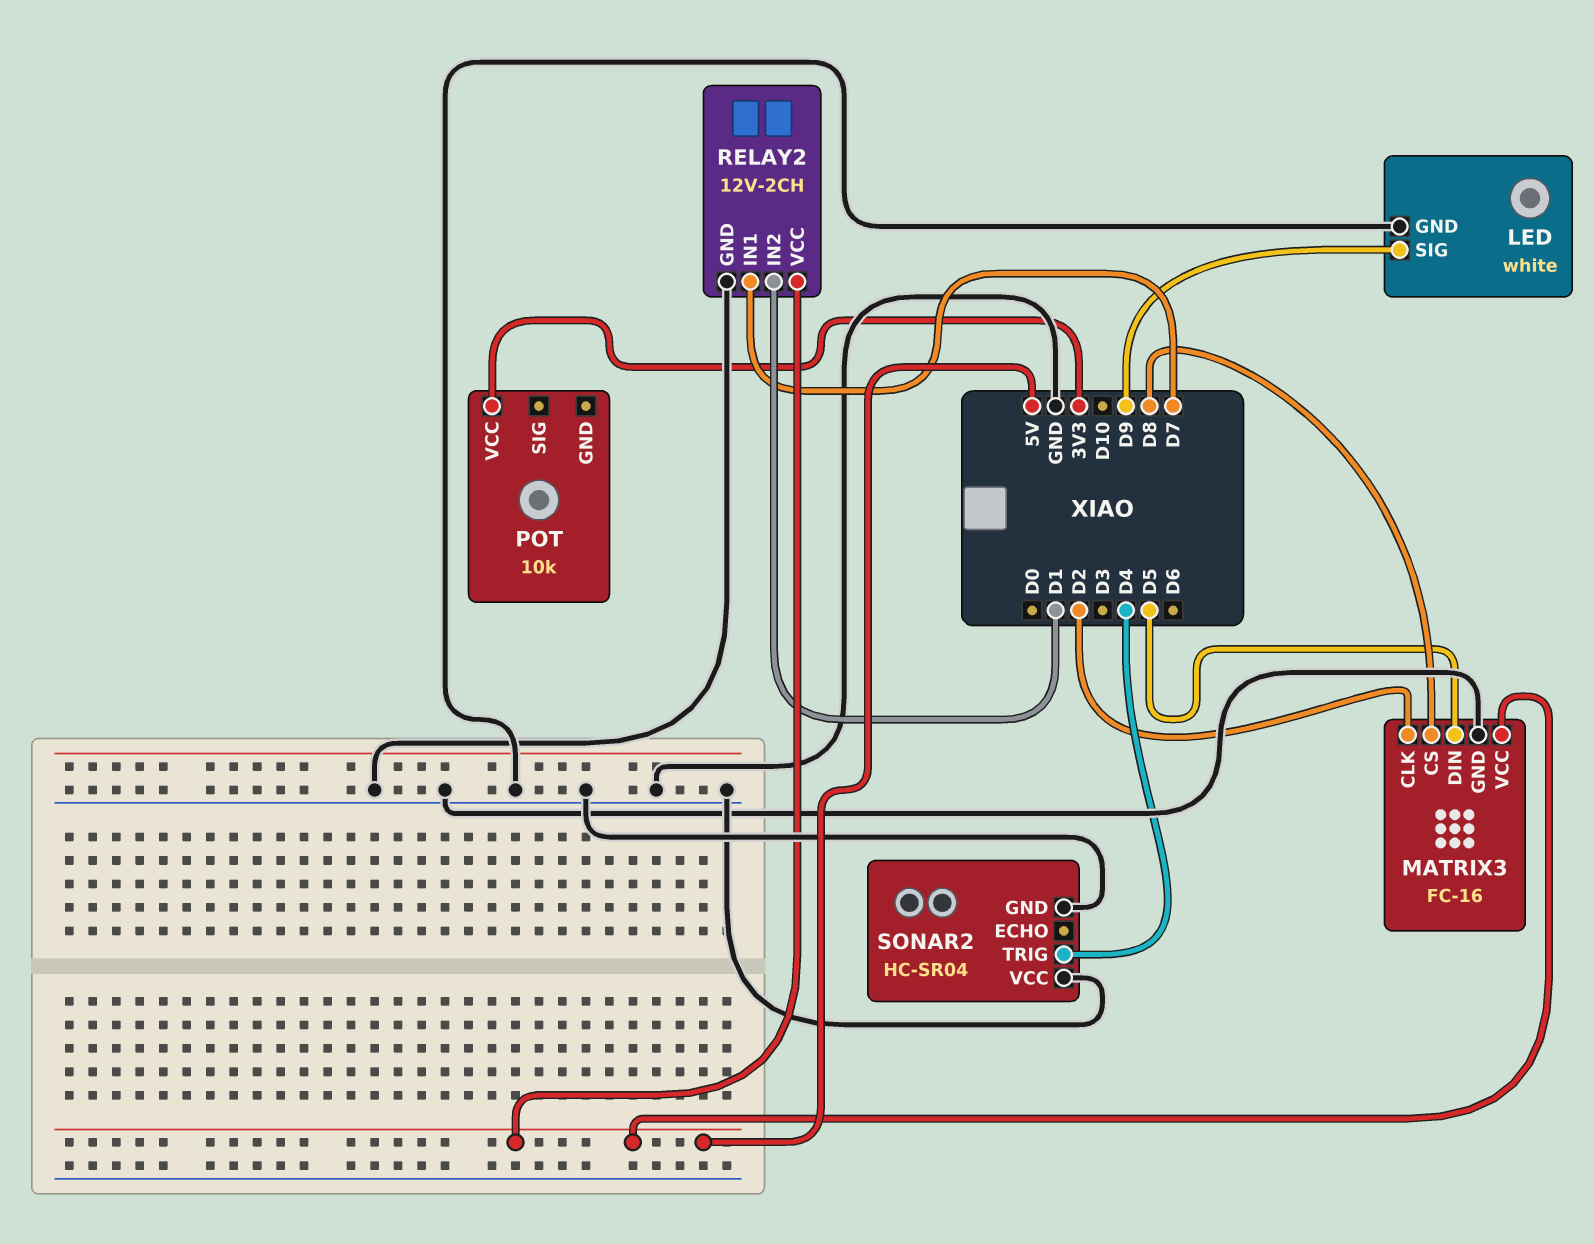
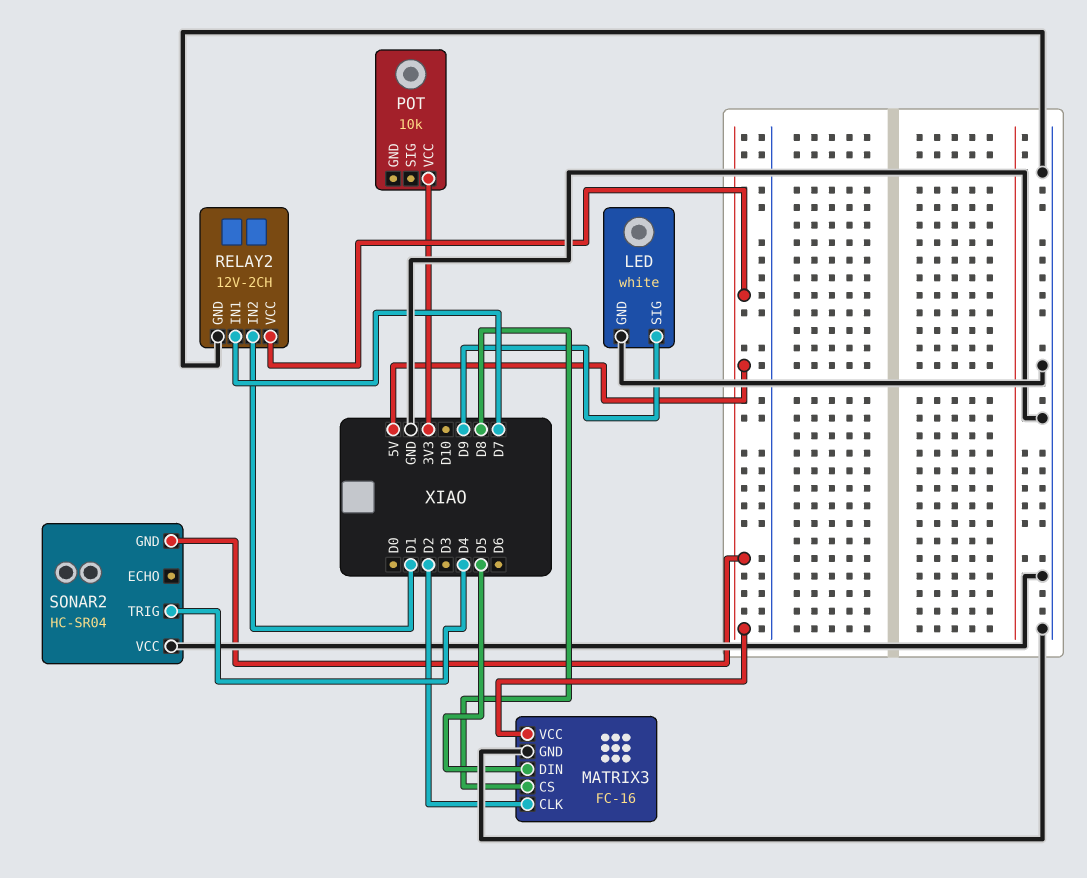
SONAR2 pin GND: GND -> 5V

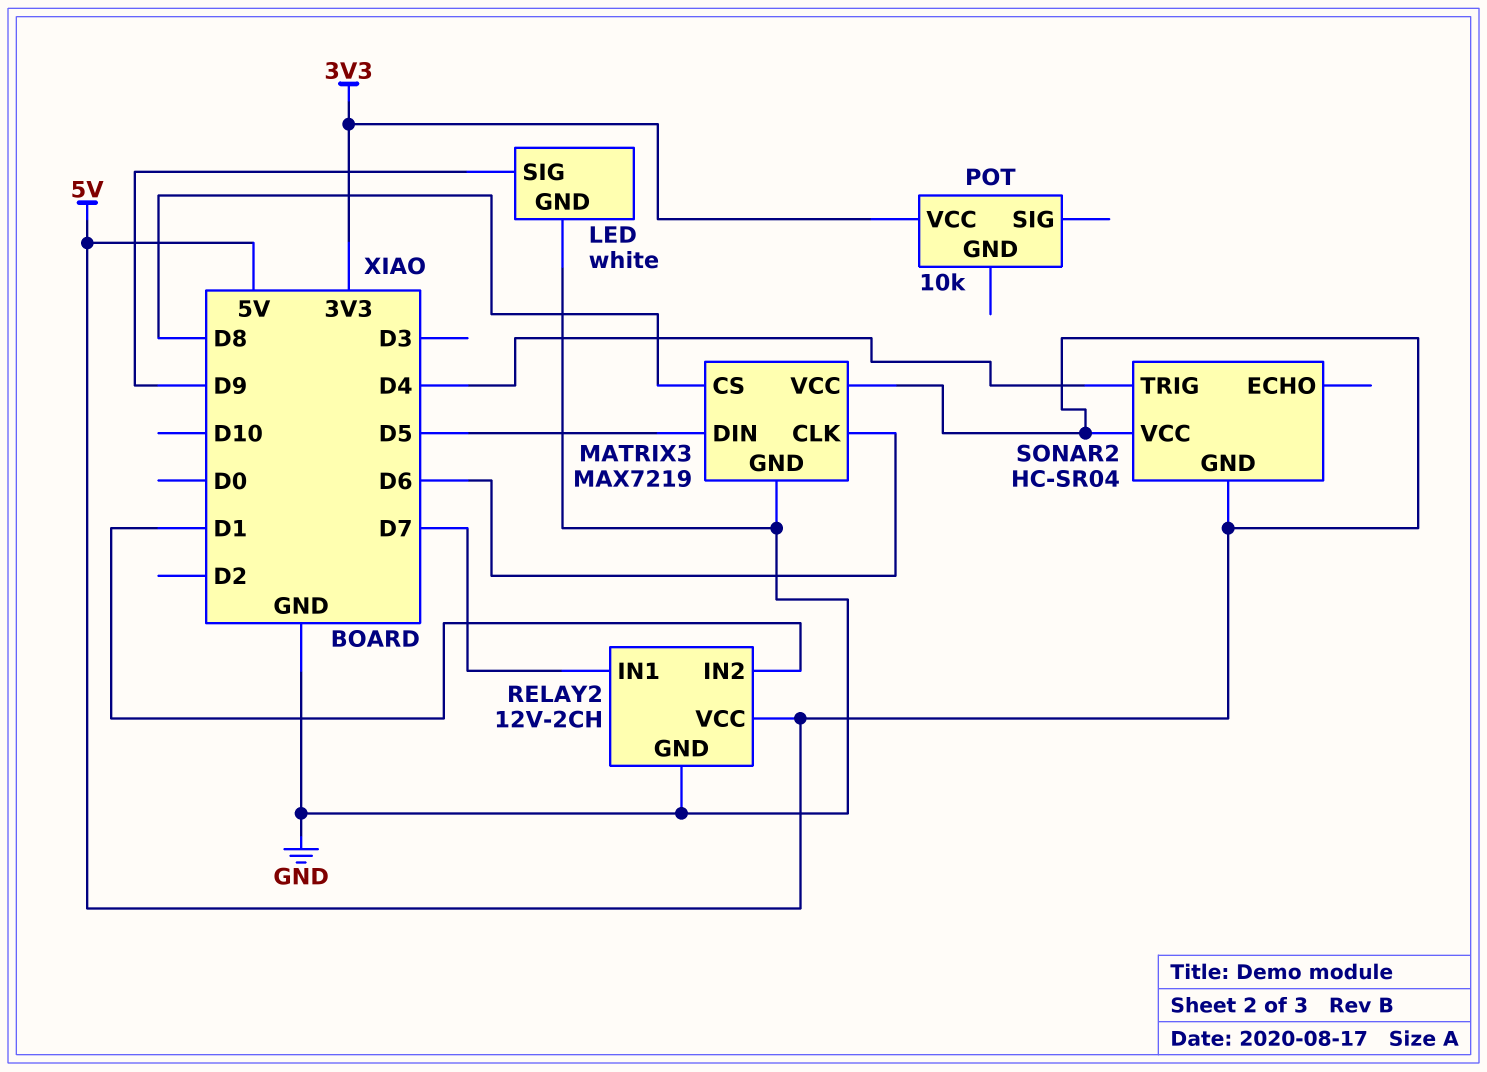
MATRIX3: FC-16 -> MAX7219
MATRIX3 pin CLK: D2 -> D6
SONAR2 pin VCC: GND -> 5V

